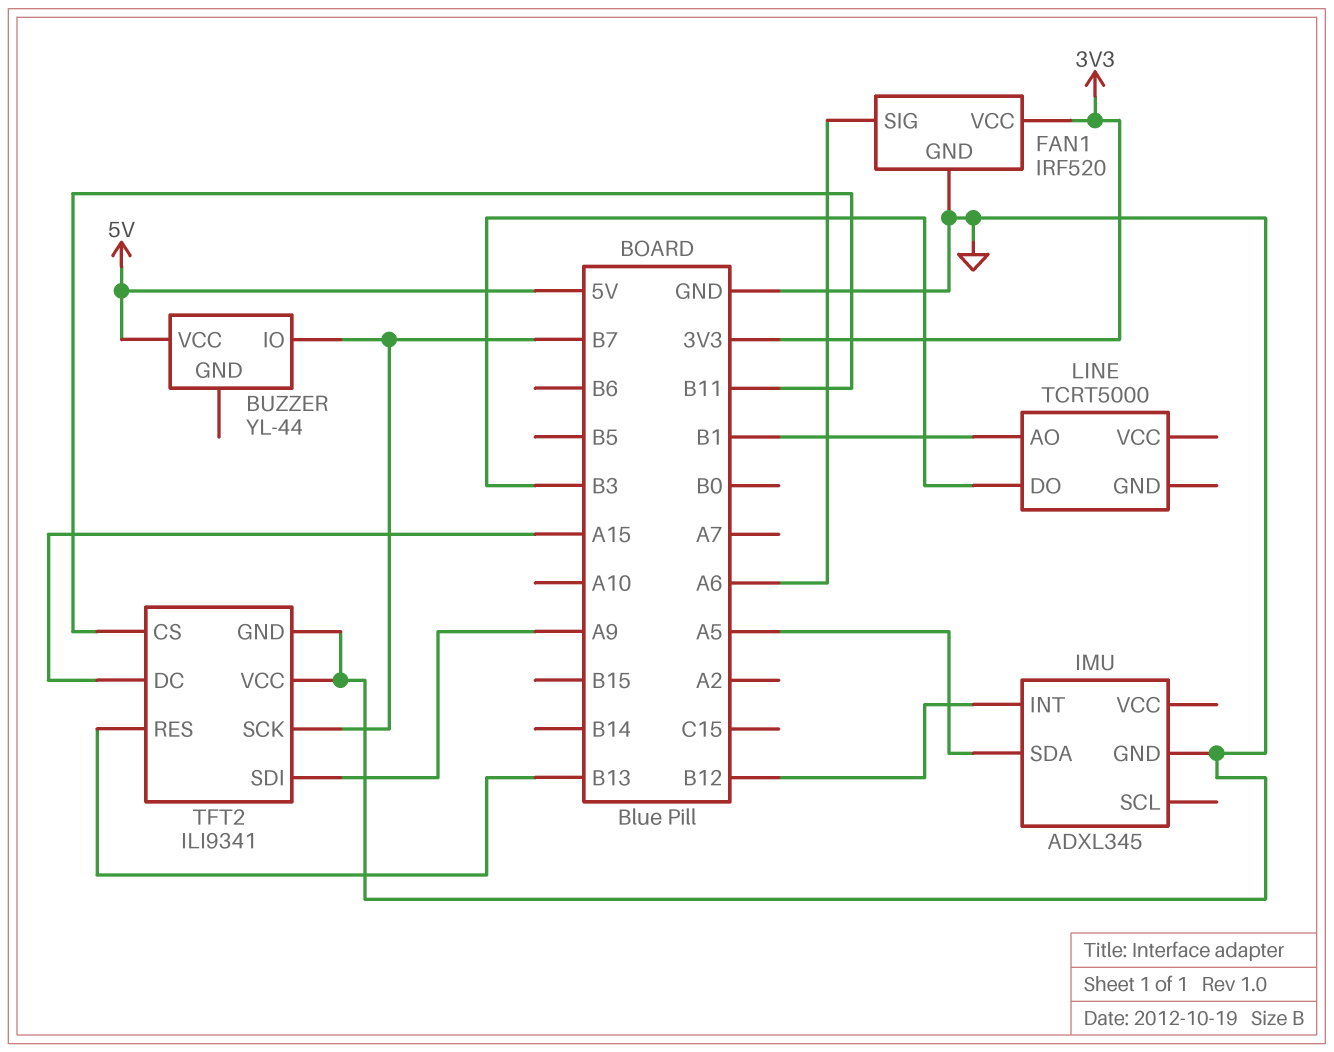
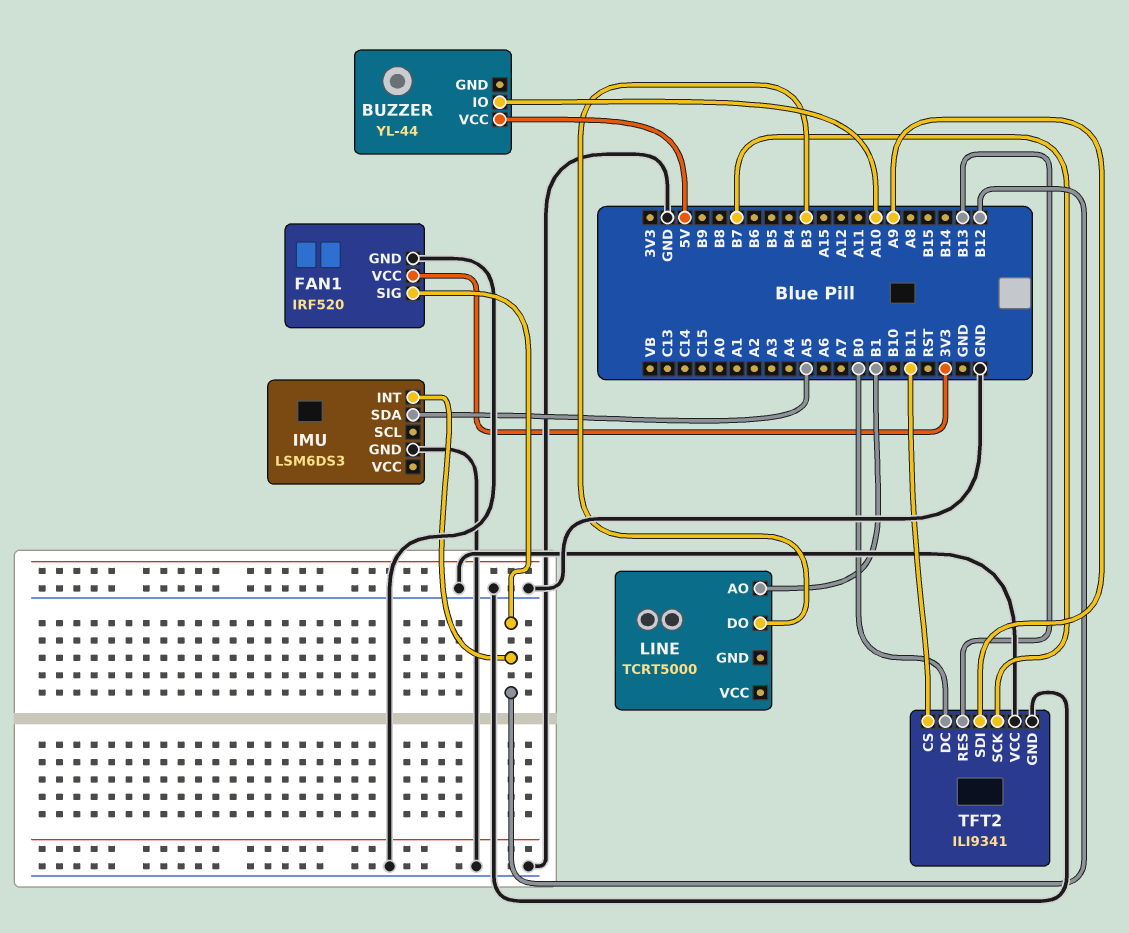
BUZZER pin IO: B7 -> A10
FAN1 pin SIG: A6 -> B12
IMU: ADXL345 -> LSM6DS3
TFT2 pin DC: A15 -> B0

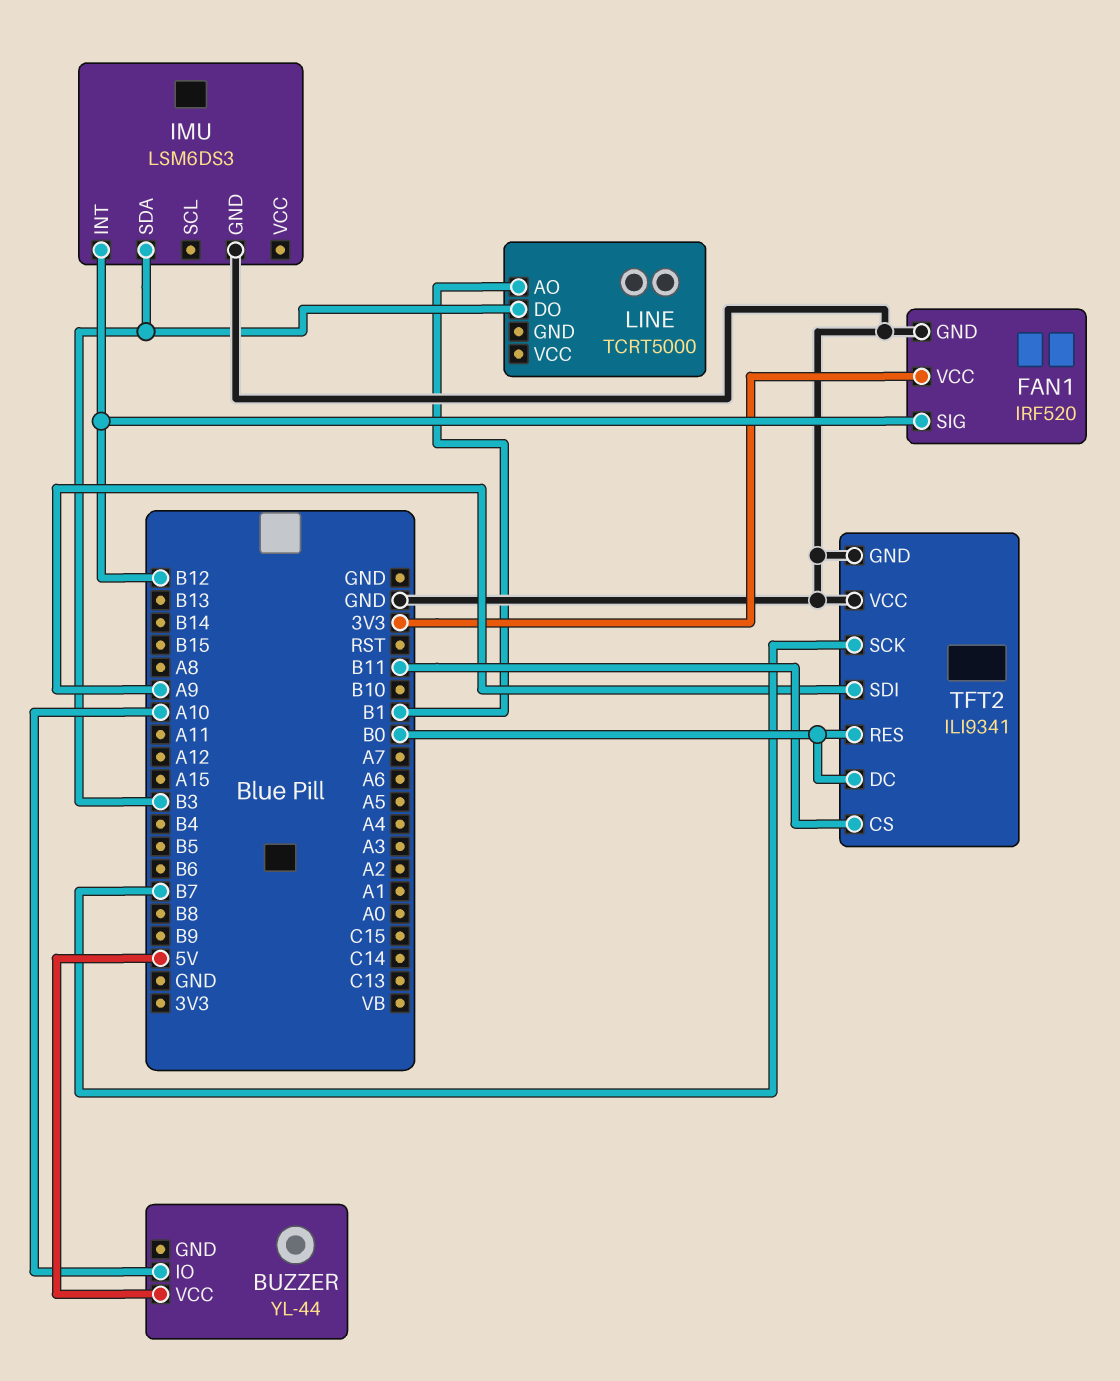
IMU pin SDA: A5 -> B3
TFT2 pin RES: B13 -> B0

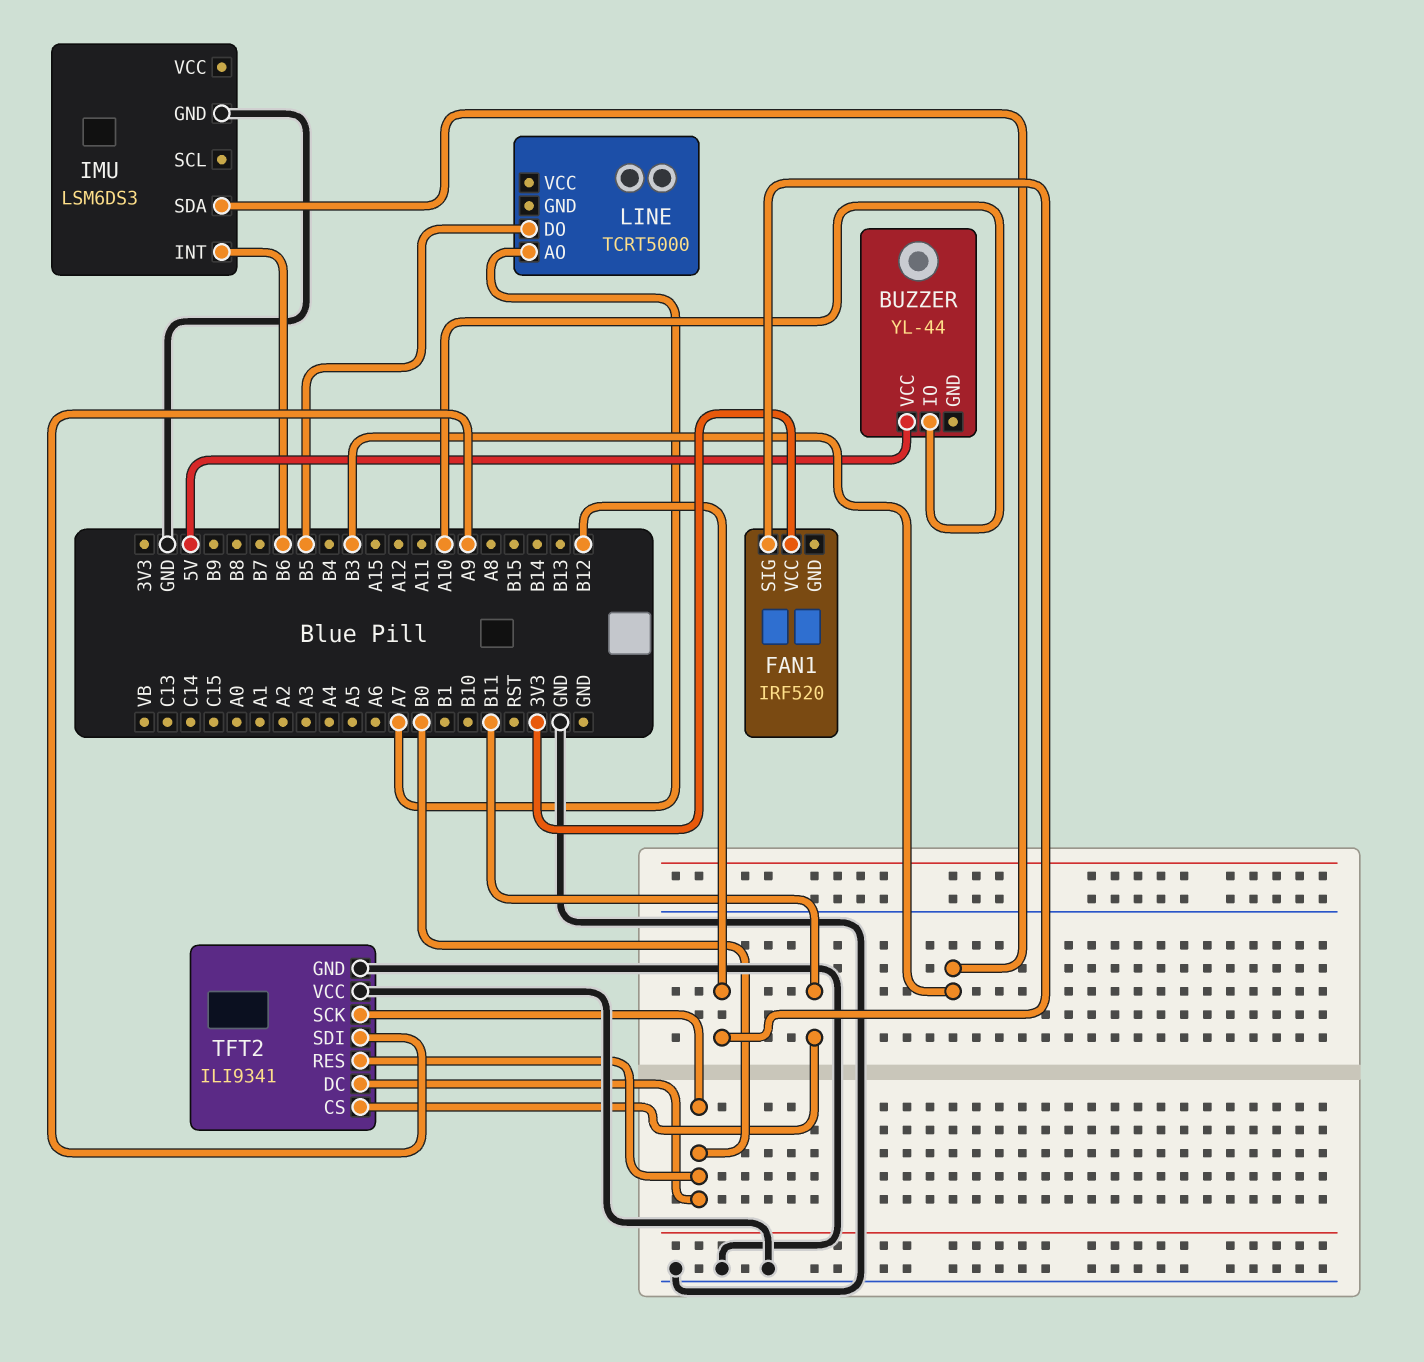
FAN1 pin GND: GND -> none
IMU pin INT: B12 -> B6
LINE pin AO: B1 -> A7
LINE pin DO: B3 -> B5
TFT2 pin SCK: B7 -> B0

